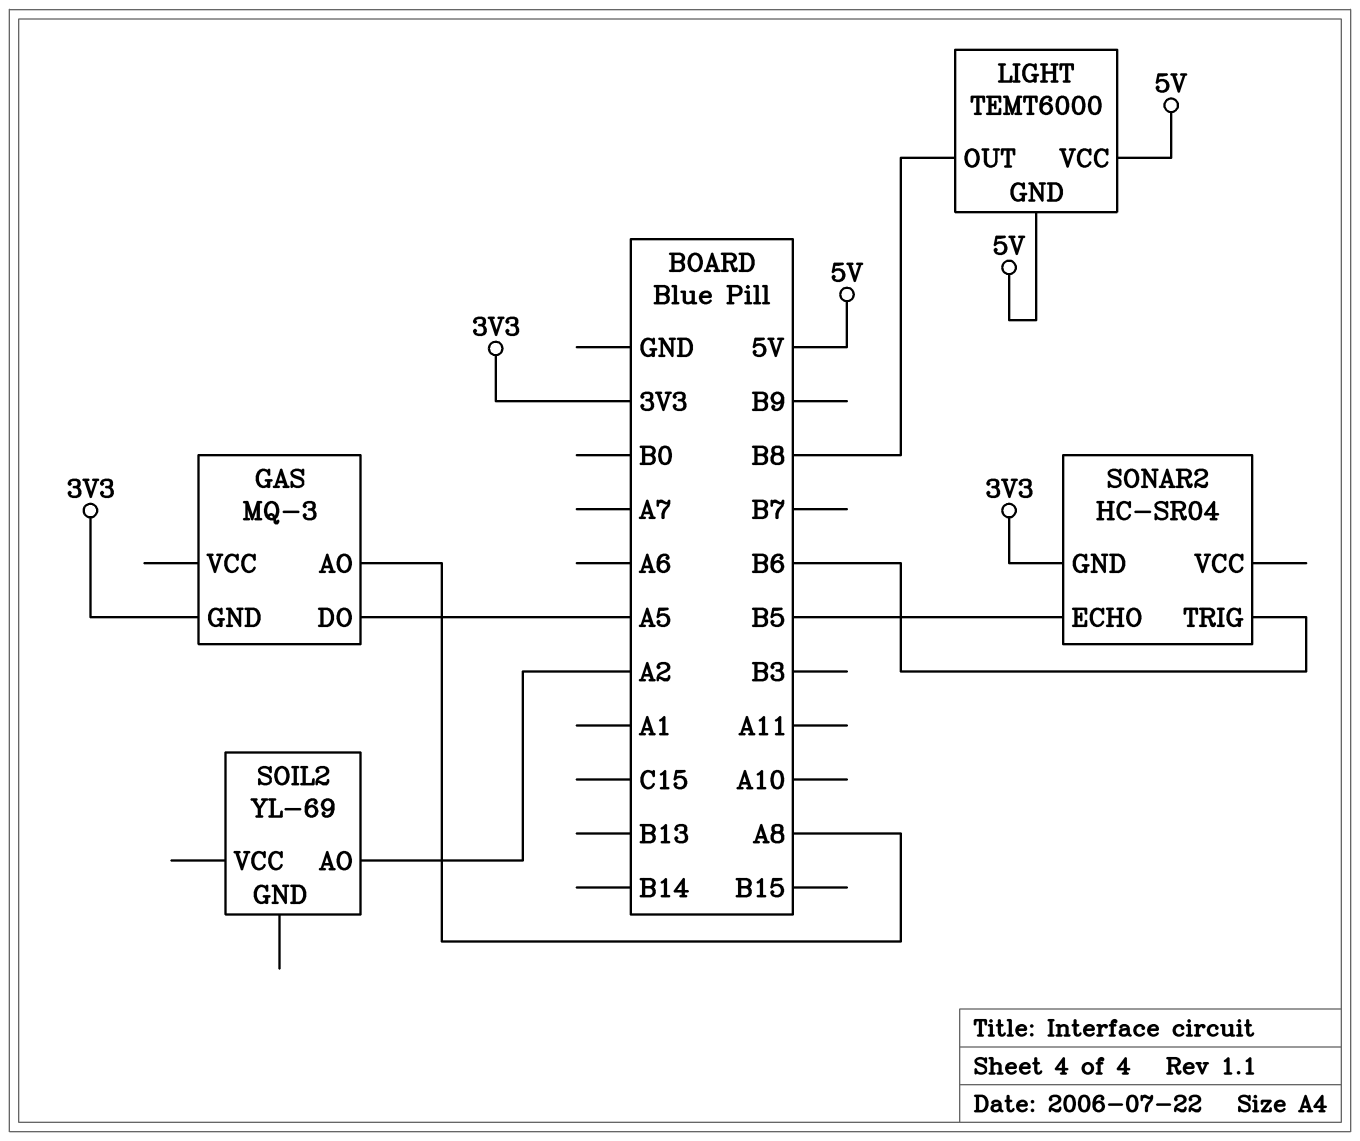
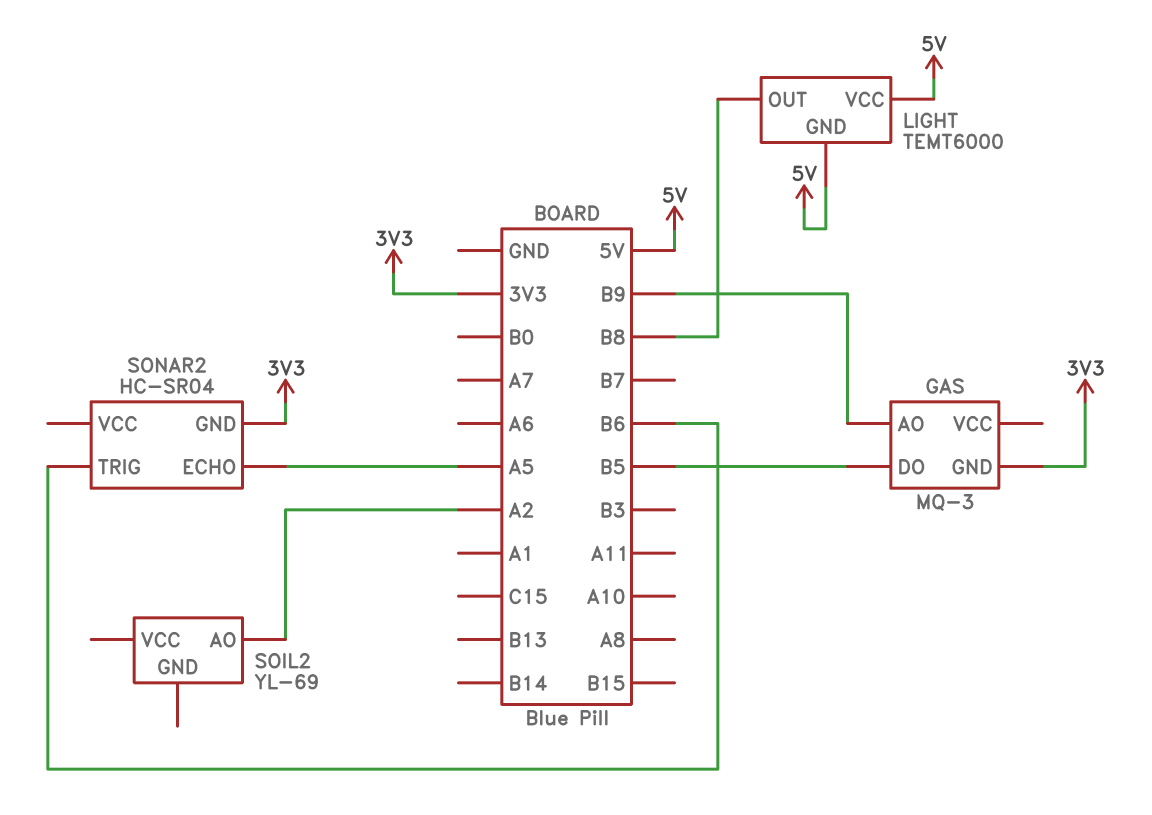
GAS pin AO: A8 -> B9
GAS pin DO: A5 -> B5
SONAR2 pin ECHO: B5 -> A5

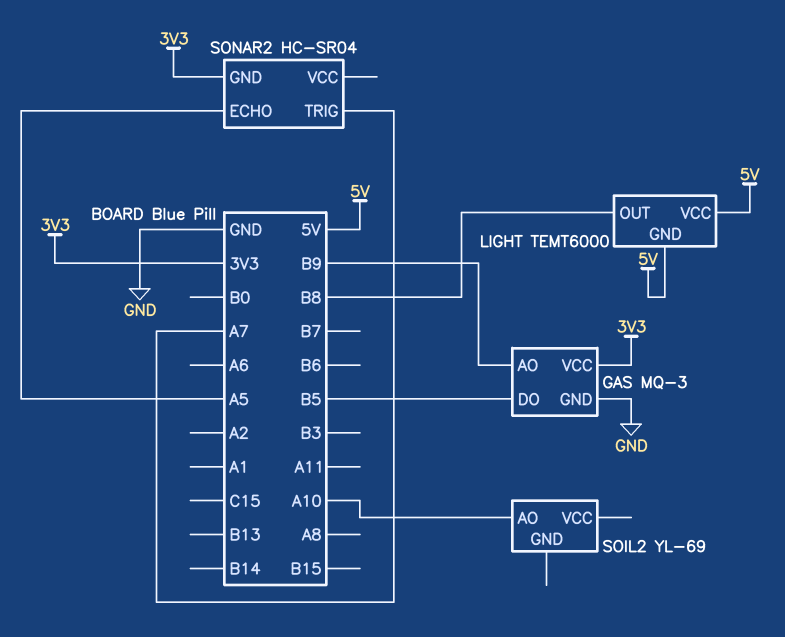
GAS pin GND: 3V3 -> GND
GAS pin VCC: none -> 3V3
SOIL2 pin AO: A2 -> A10
SONAR2 pin TRIG: B6 -> A7

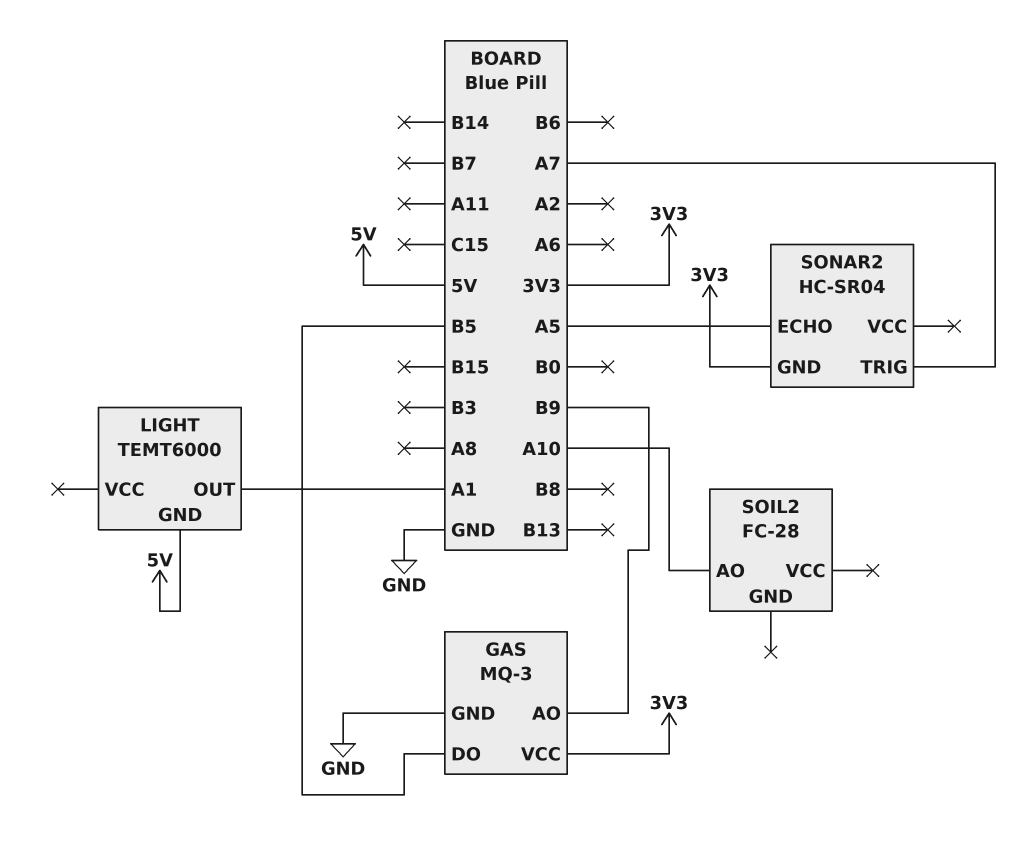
LIGHT pin OUT: B8 -> A1
LIGHT pin VCC: 5V -> none
SOIL2: YL-69 -> FC-28

